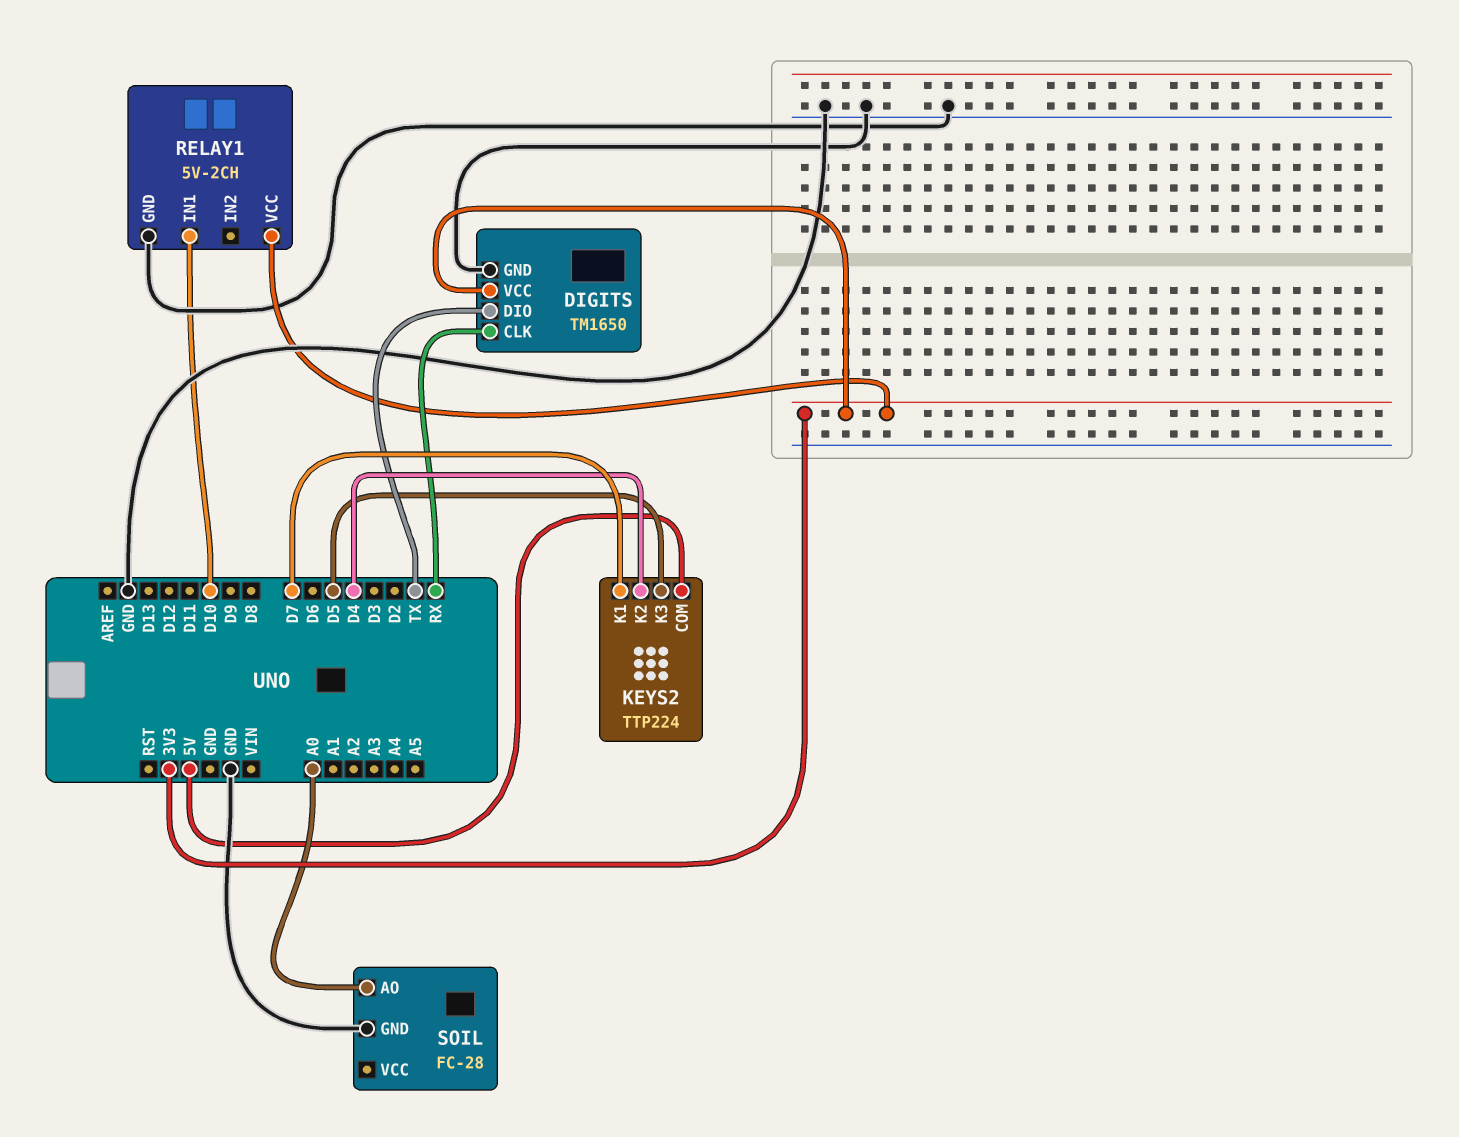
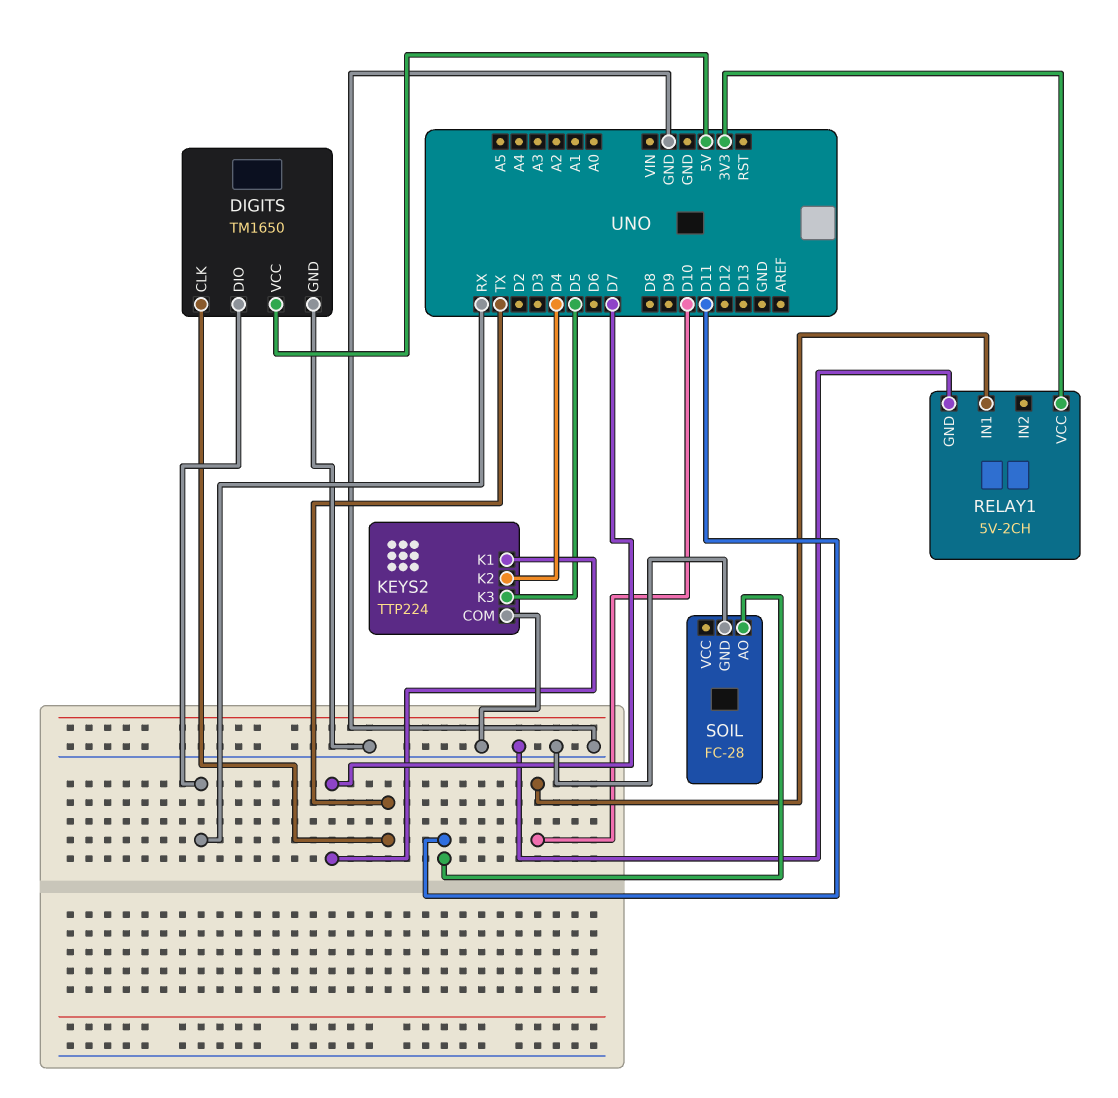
DIGITS pin CLK: RX -> TX
DIGITS pin DIO: TX -> RX
DIGITS pin VCC: 3V3 -> 5V
KEYS2 pin COM: 5V -> GND
SOIL pin AO: A0 -> D11

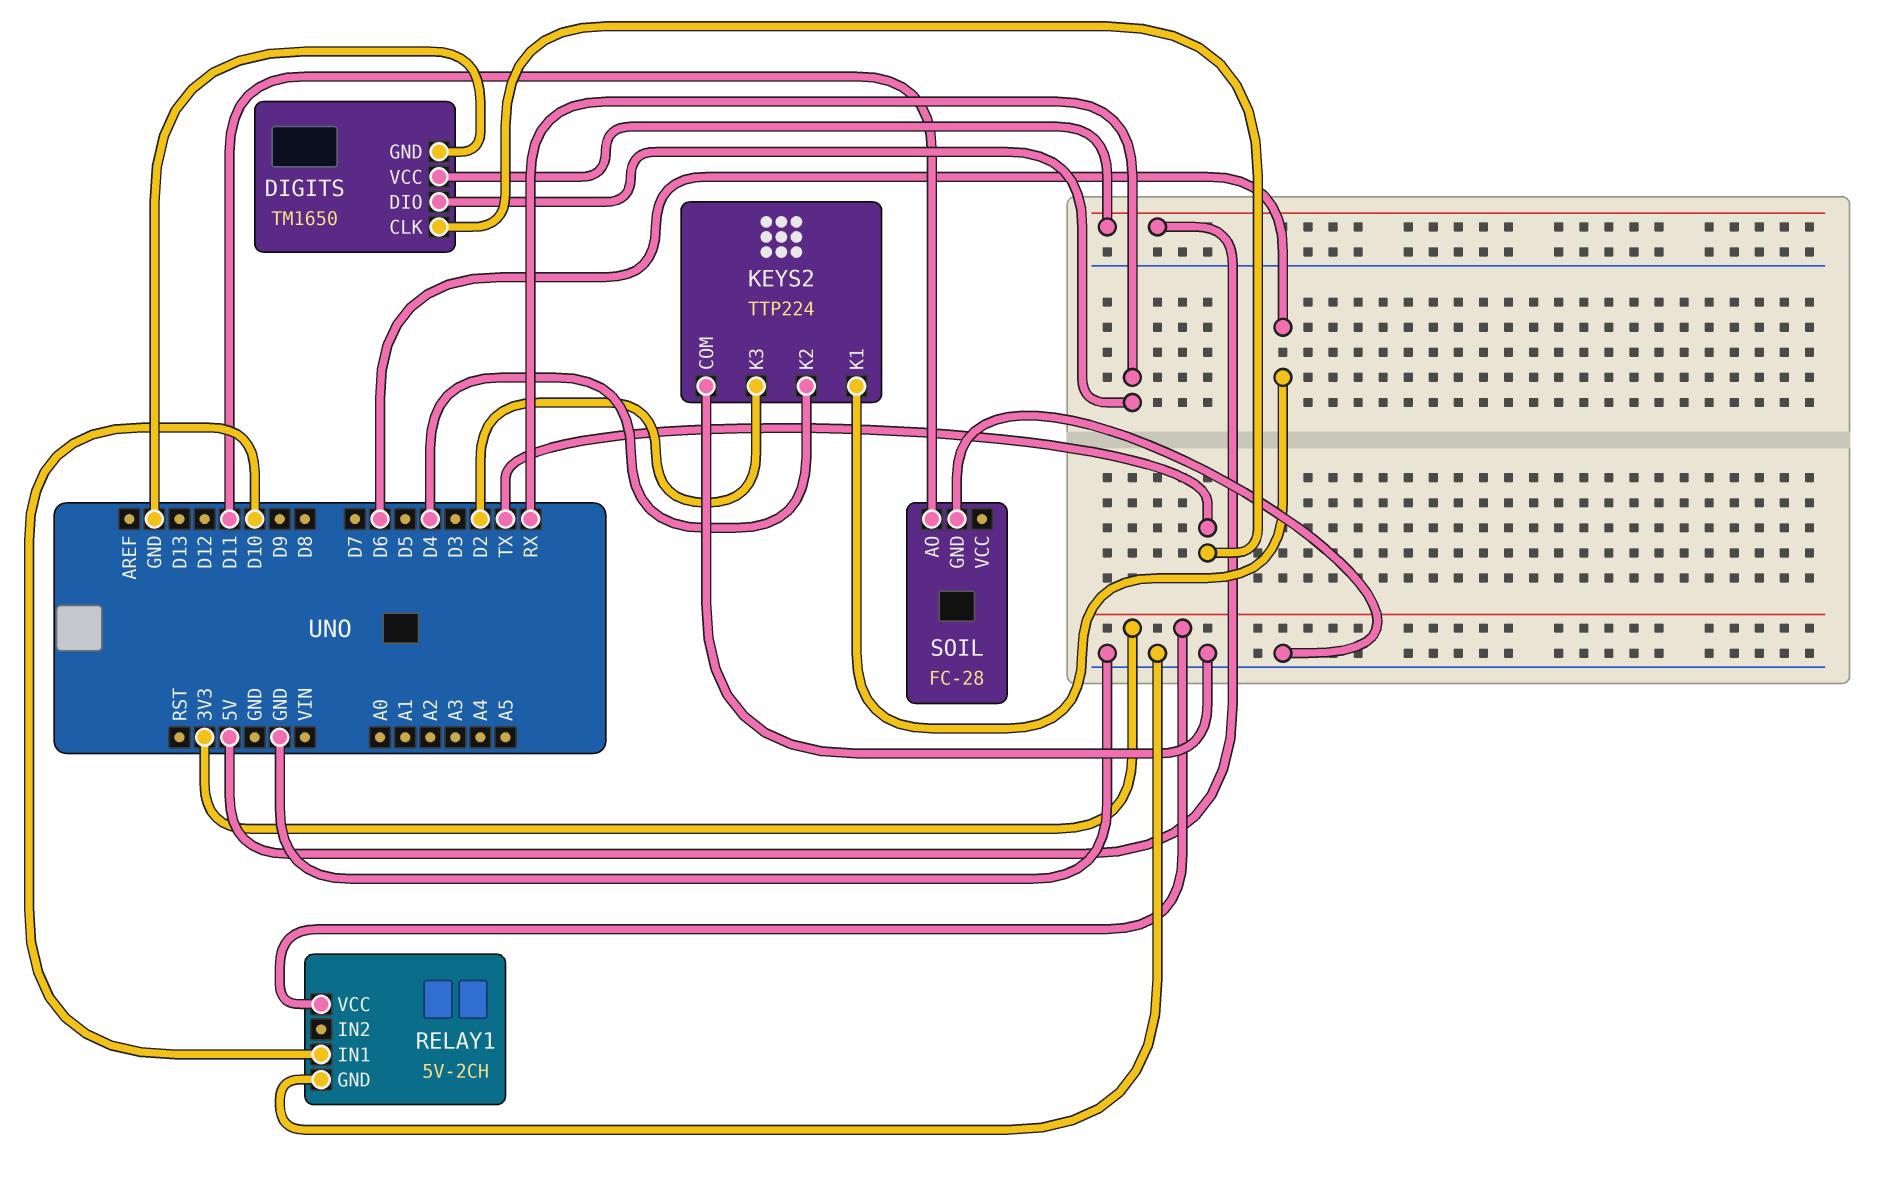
KEYS2 pin K1: D7 -> D6
KEYS2 pin K3: D5 -> D2

